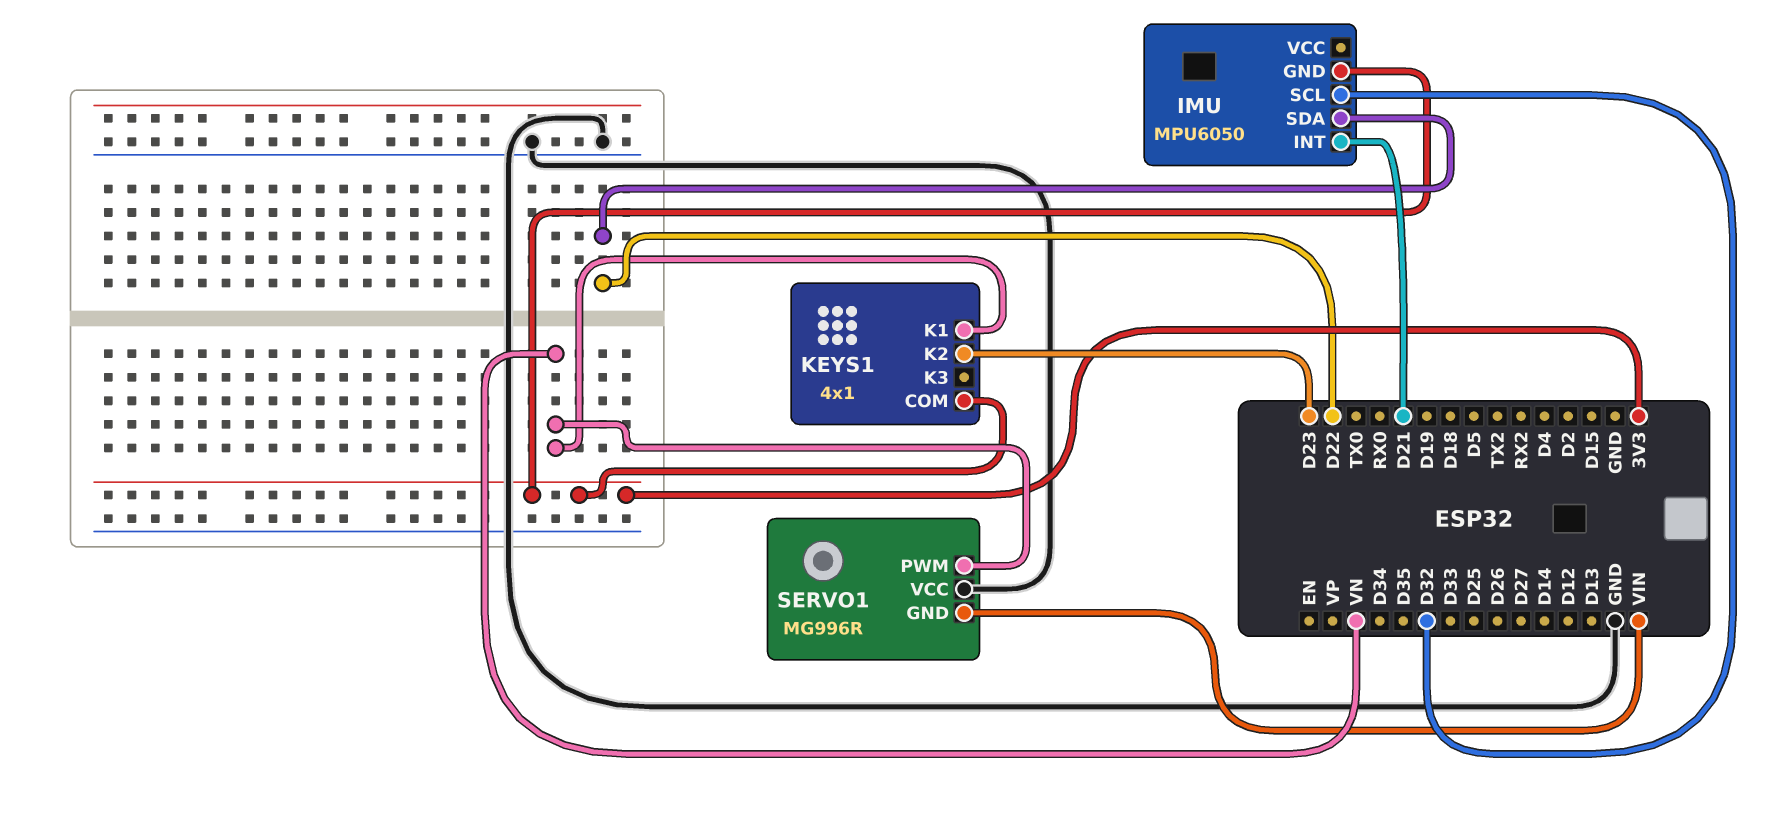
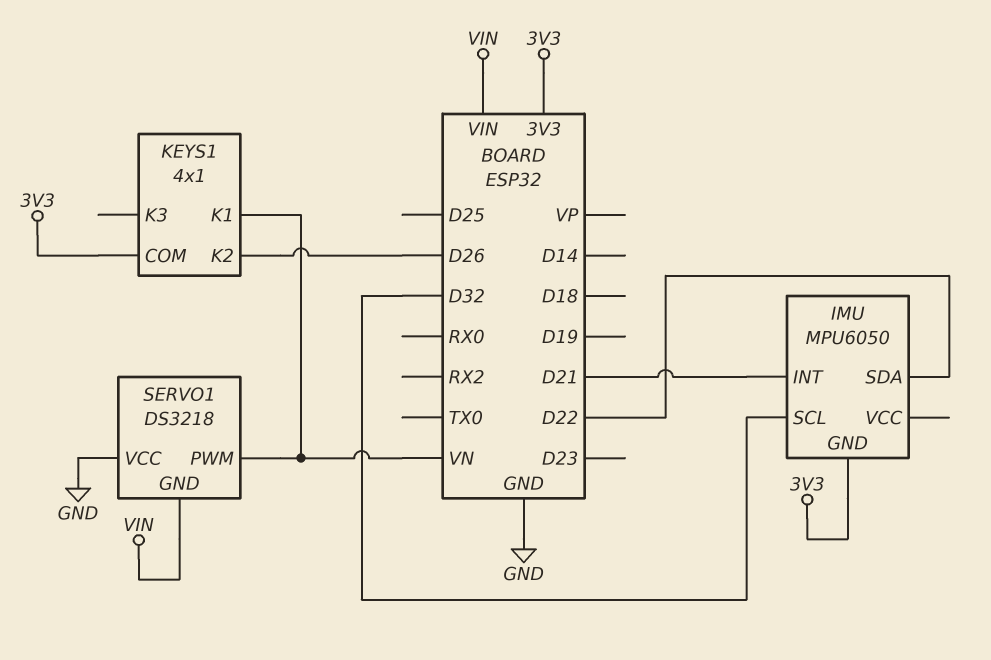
KEYS1 pin K2: D23 -> D26
SERVO1: MG996R -> DS3218

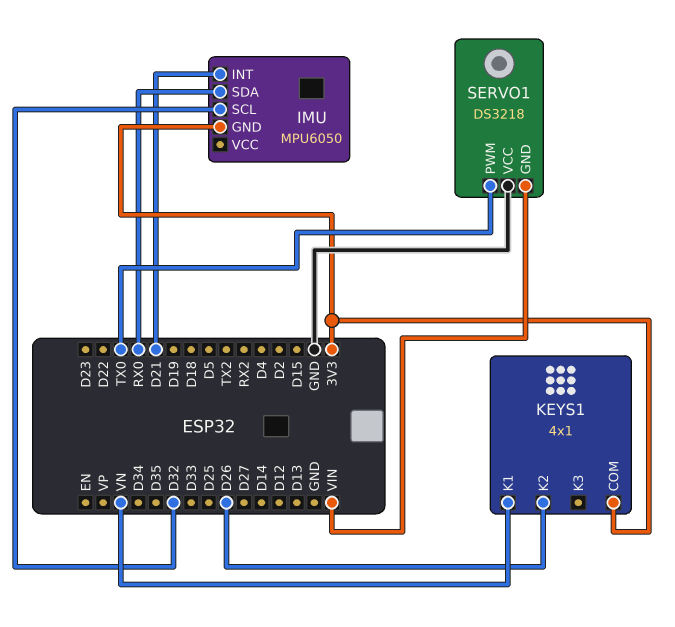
IMU pin SDA: D22 -> RX0
SERVO1 pin PWM: VN -> TX0

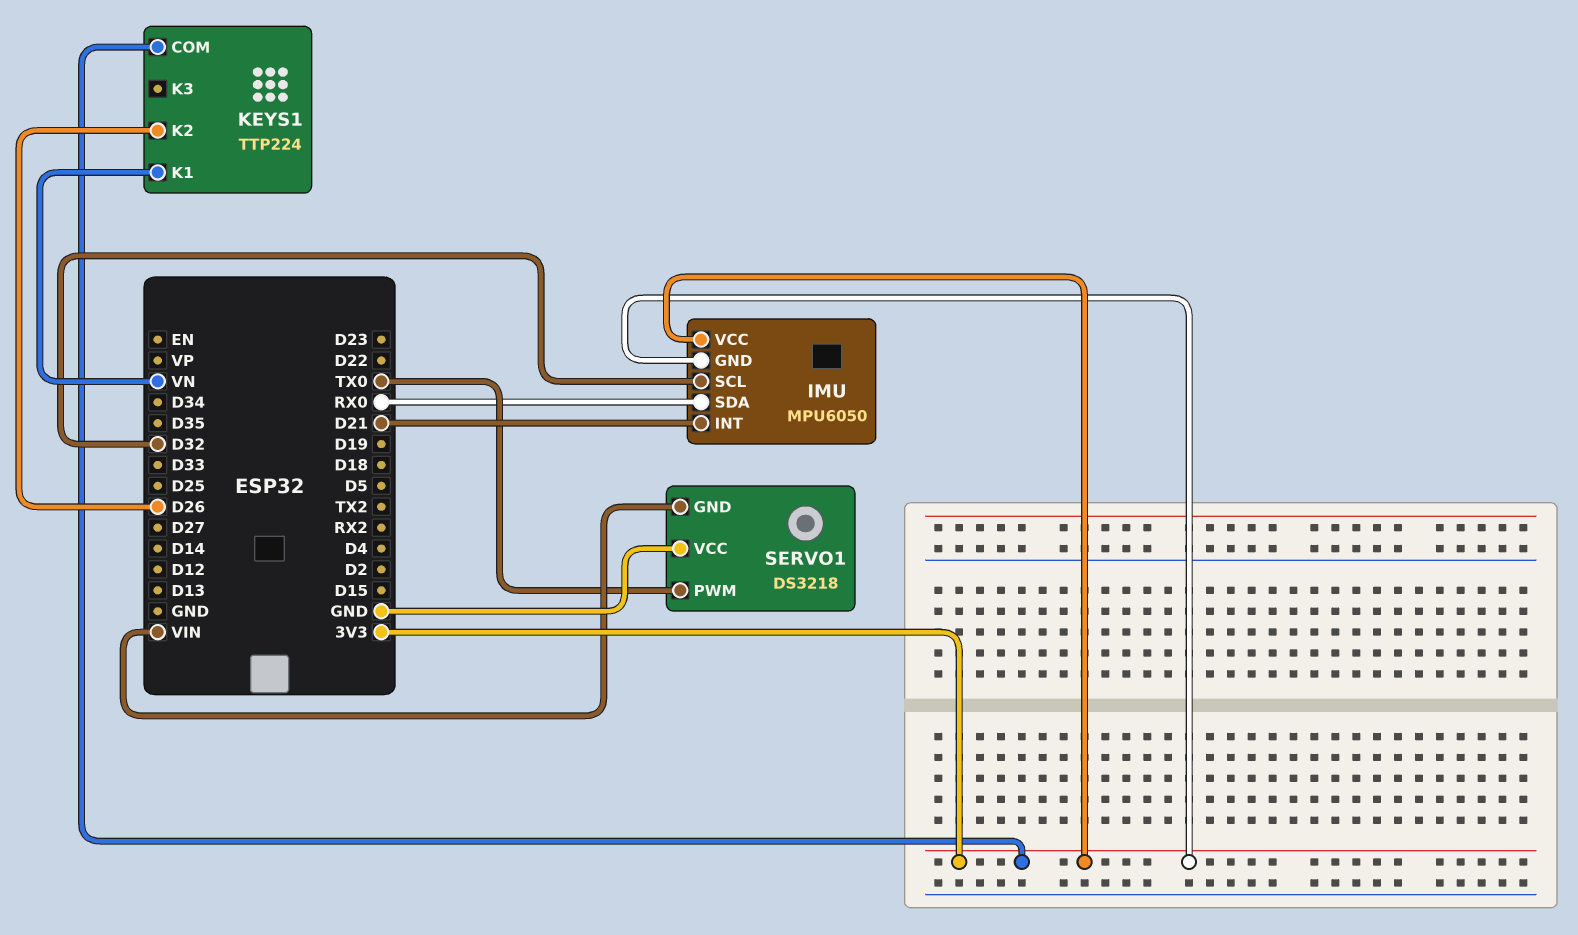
IMU pin VCC: none -> 3V3
KEYS1: 4x1 -> TTP224

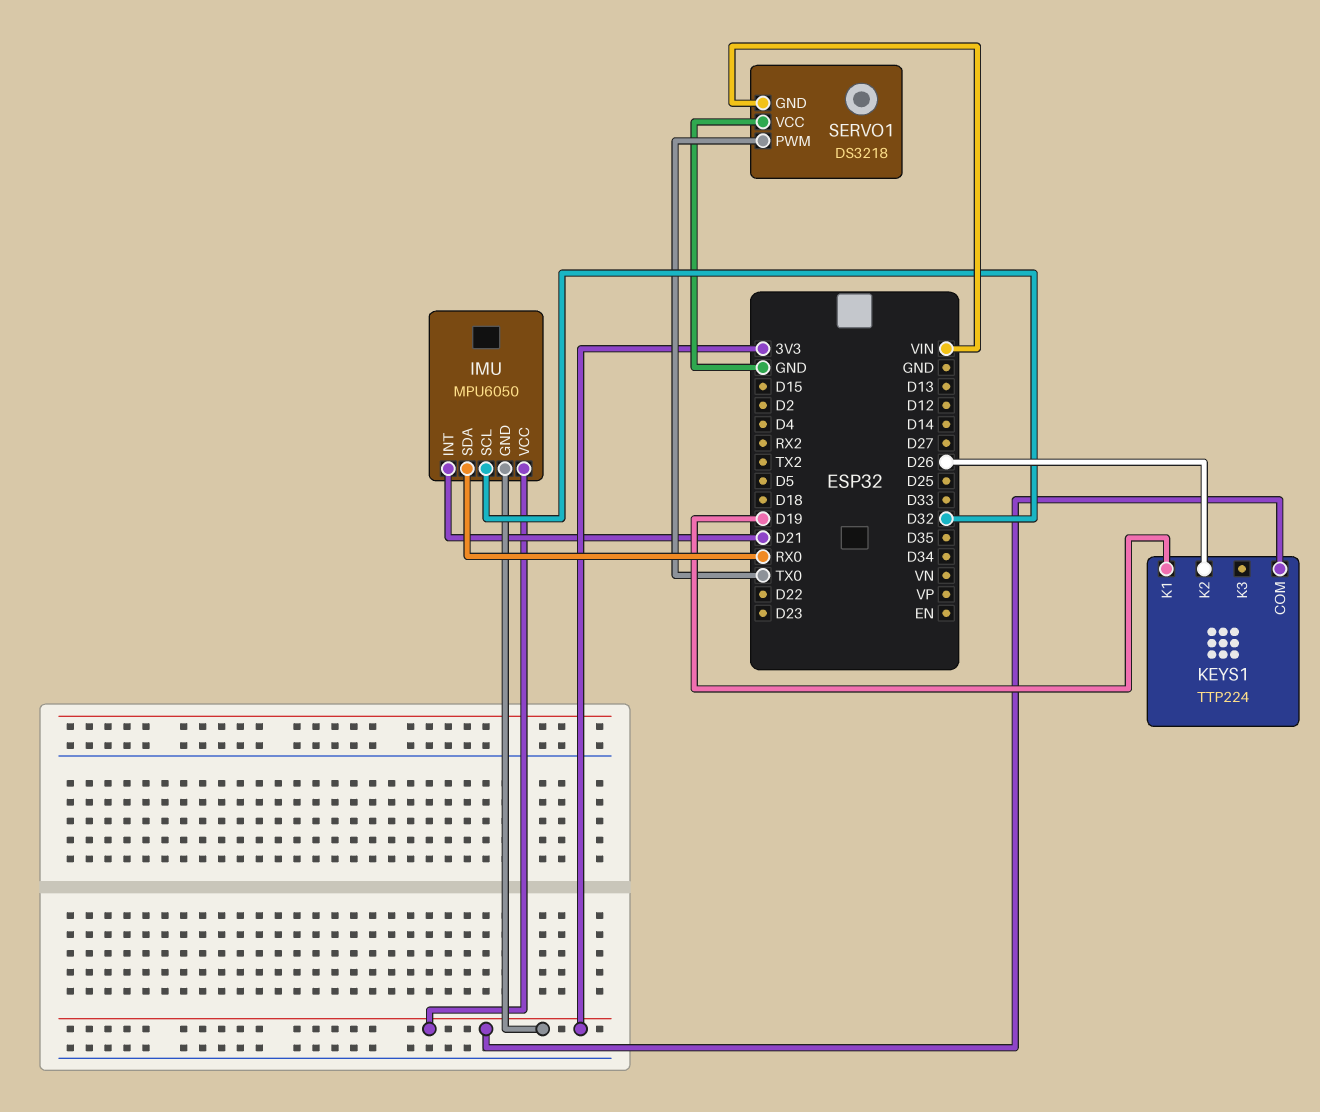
KEYS1 pin K1: VN -> D19

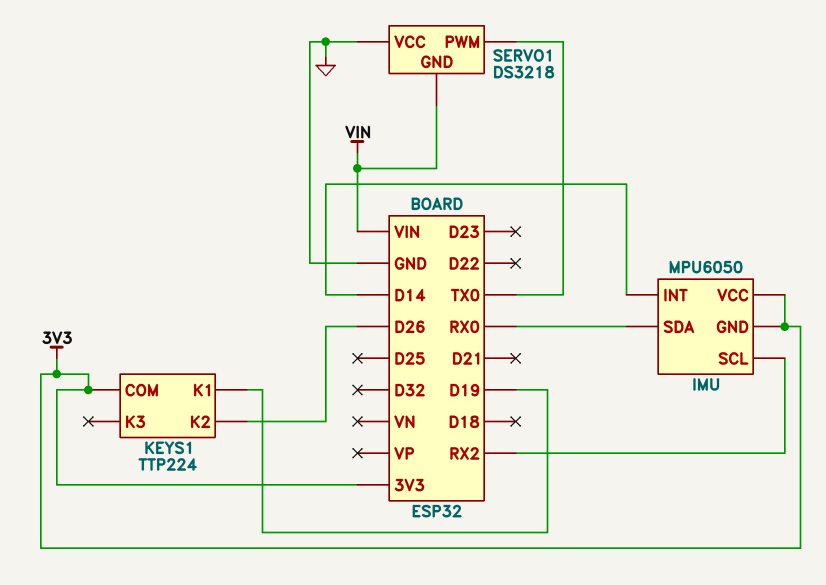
IMU pin INT: D21 -> D14
IMU pin SCL: D32 -> RX2

